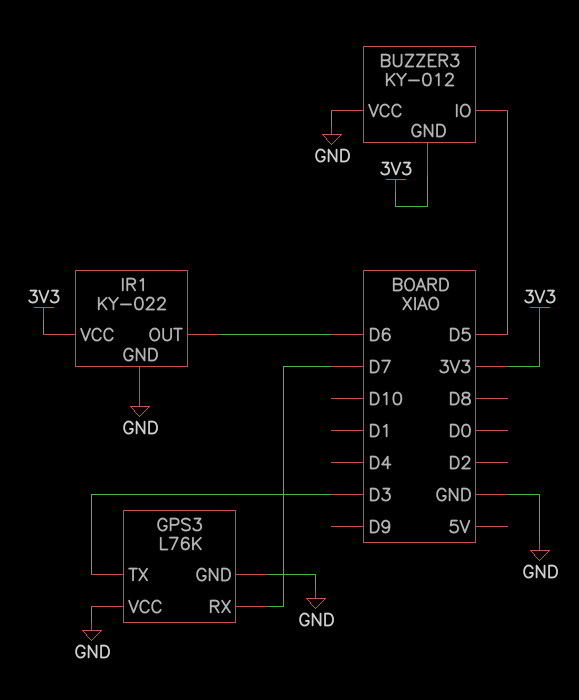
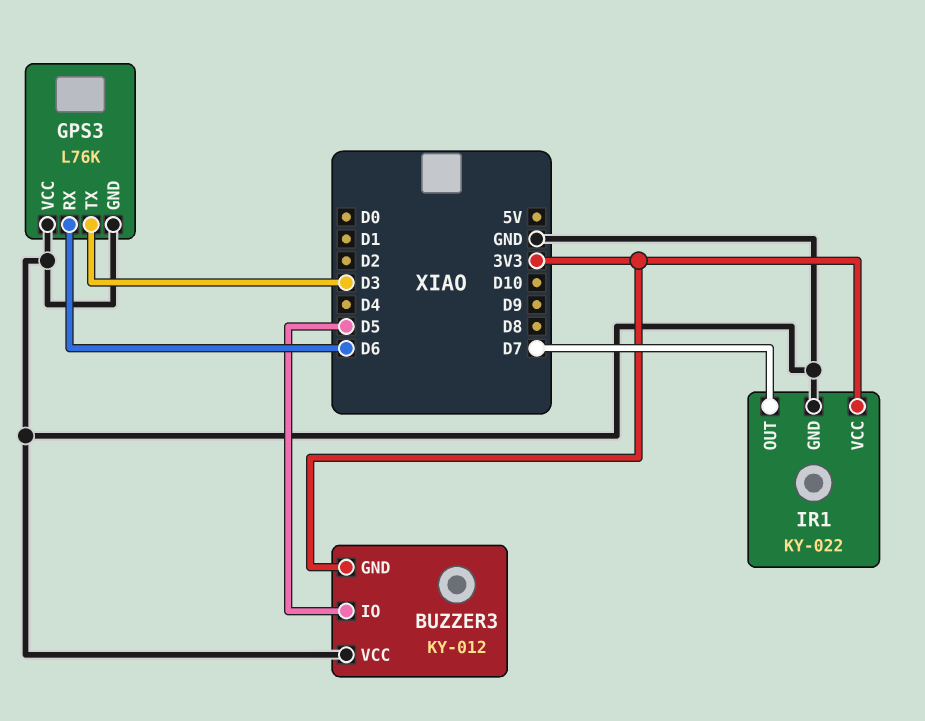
GPS3 pin RX: D7 -> D6
IR1 pin OUT: D6 -> D7

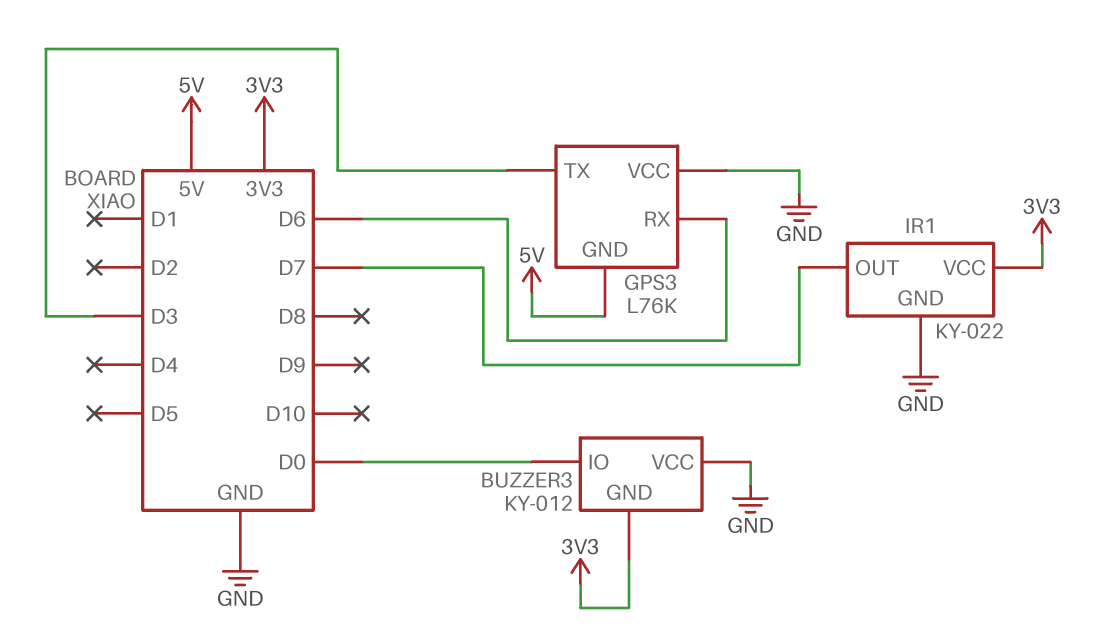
BUZZER3 pin IO: D5 -> D0
GPS3 pin GND: GND -> 5V

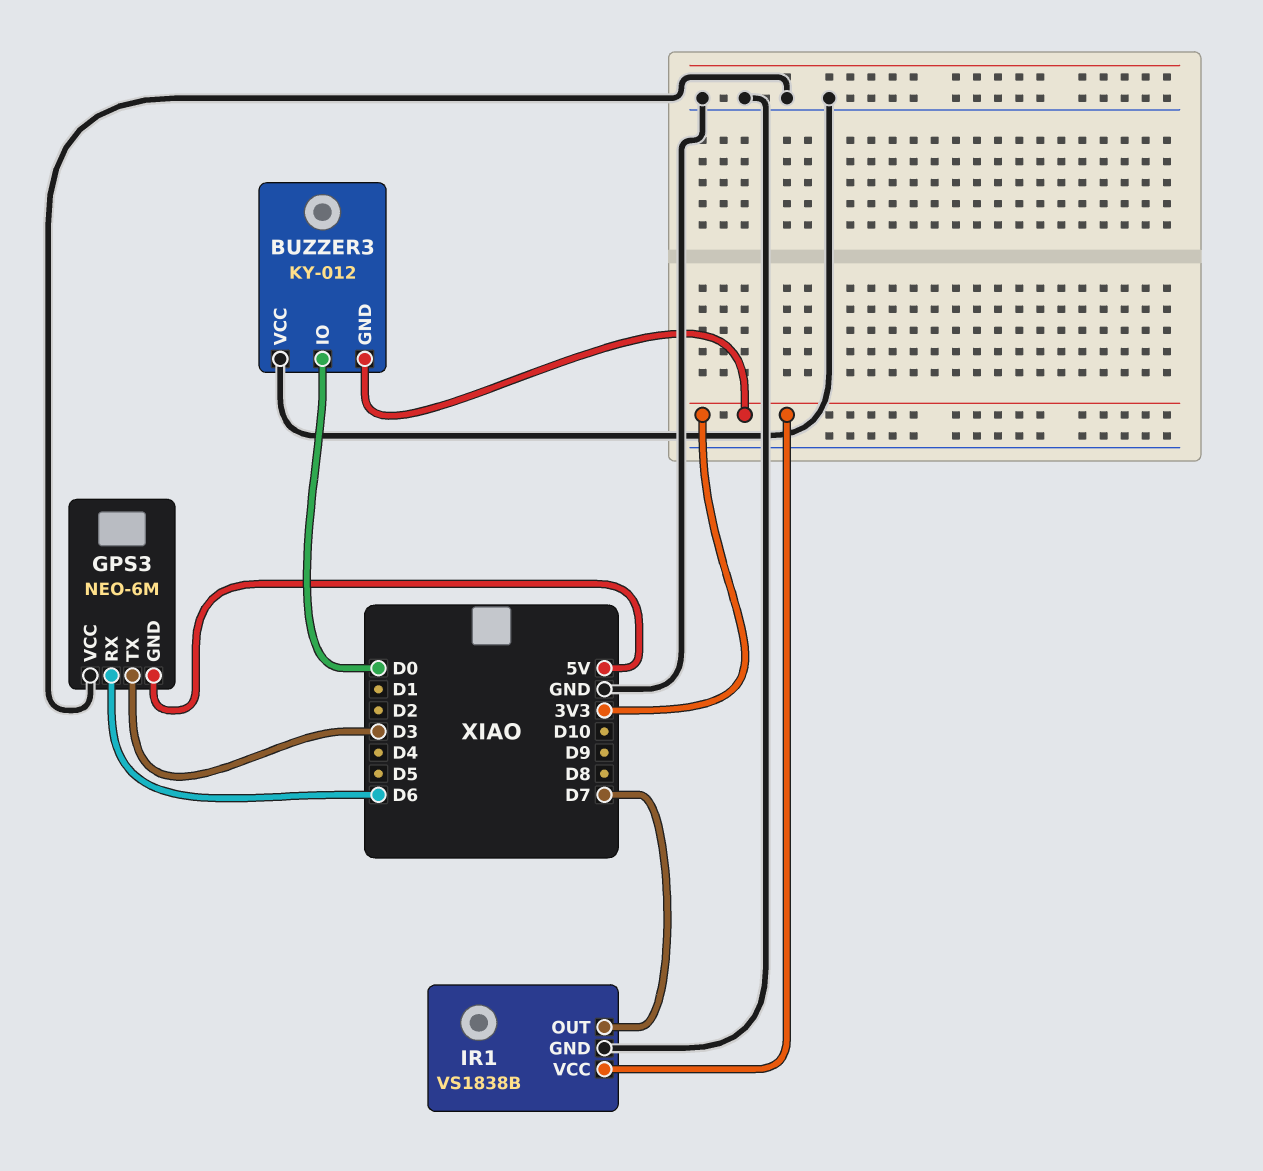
GPS3: L76K -> NEO-6M
IR1: KY-022 -> VS1838B

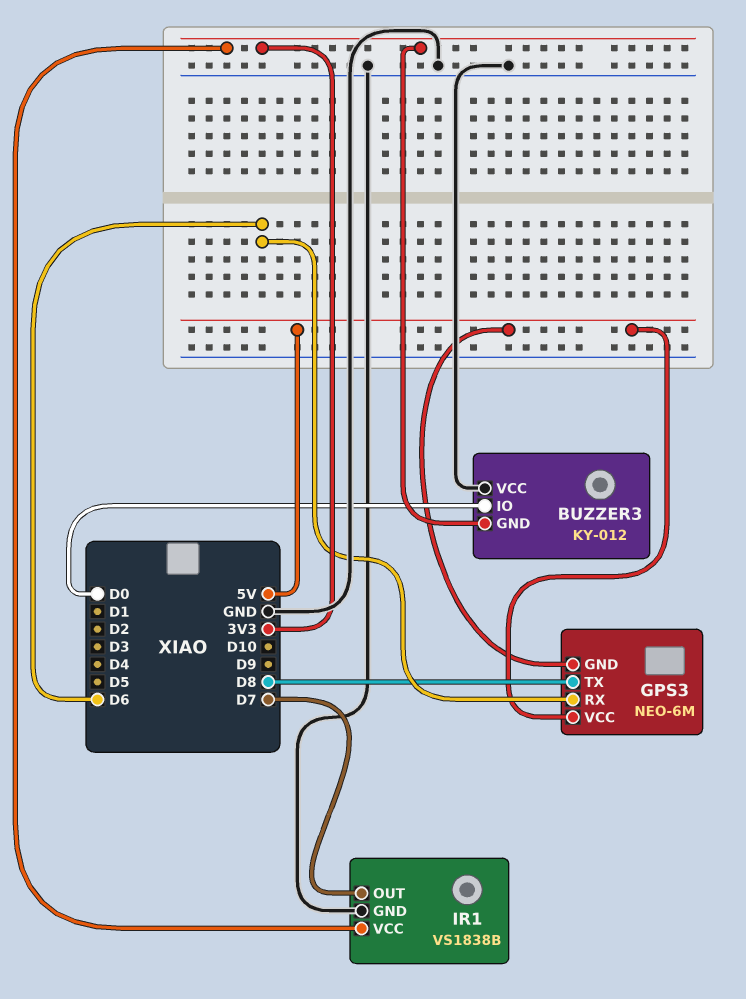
GPS3 pin TX: D3 -> D8
GPS3 pin VCC: GND -> 5V

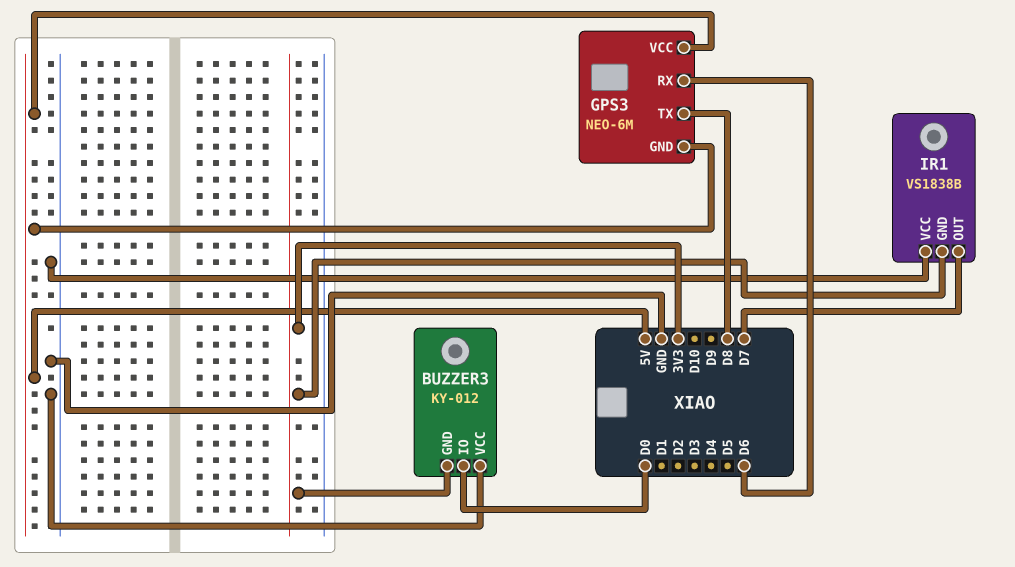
IR1 pin GND: GND -> 3V3
IR1 pin VCC: 3V3 -> GND

